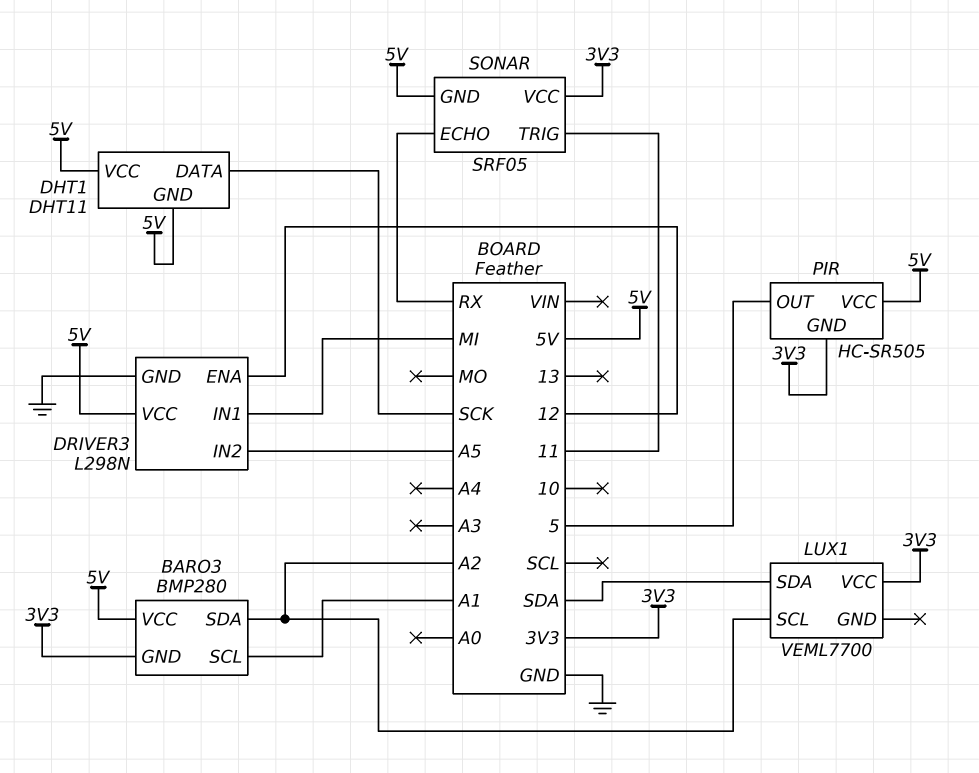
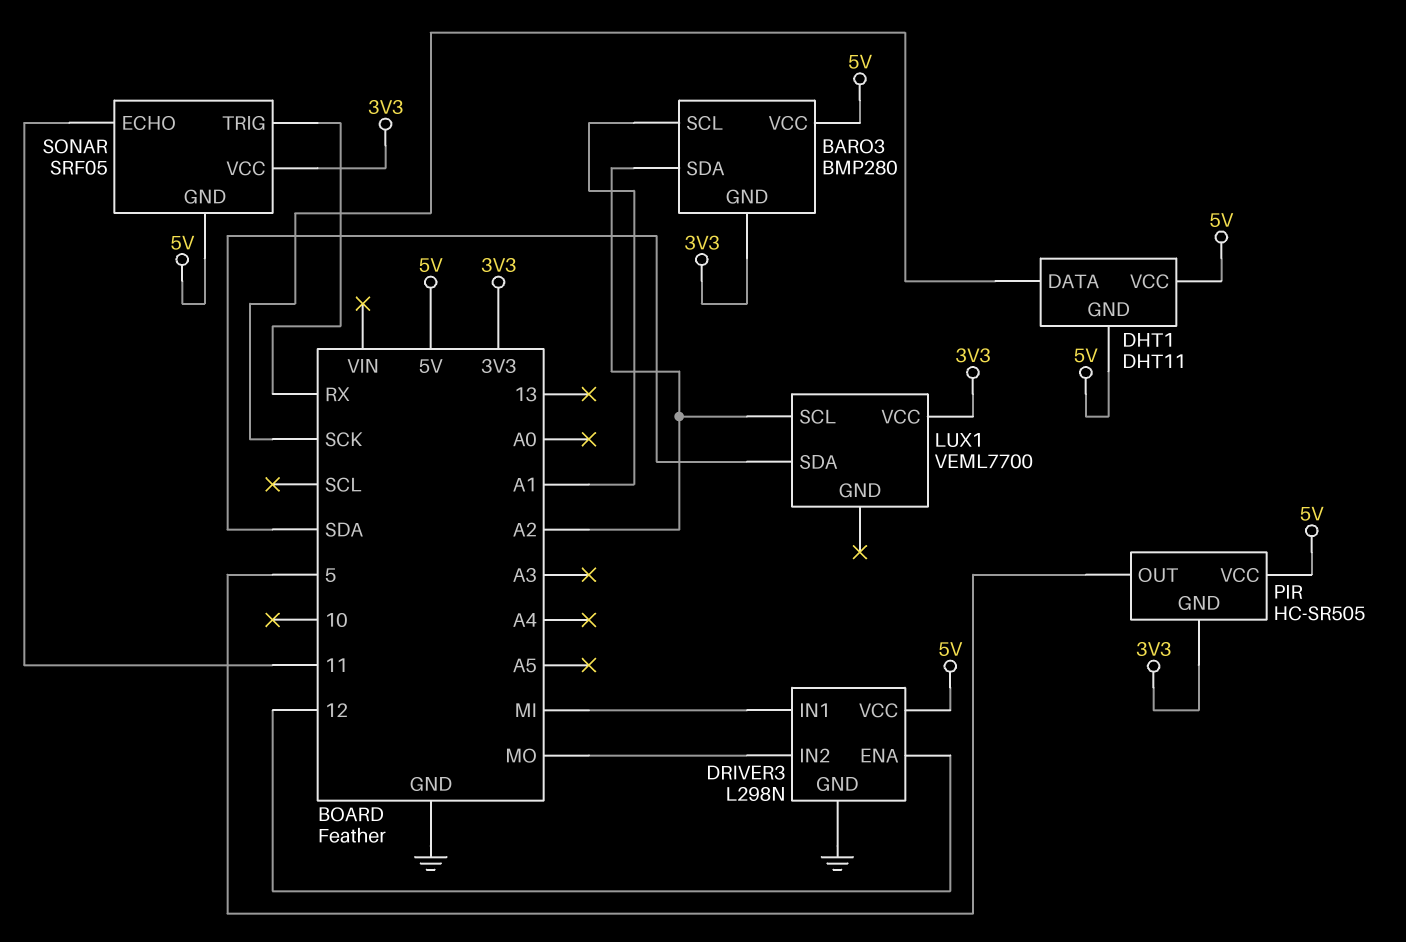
DRIVER3 pin IN2: A5 -> MO
SONAR pin ECHO: RX -> 11
SONAR pin TRIG: 11 -> RX

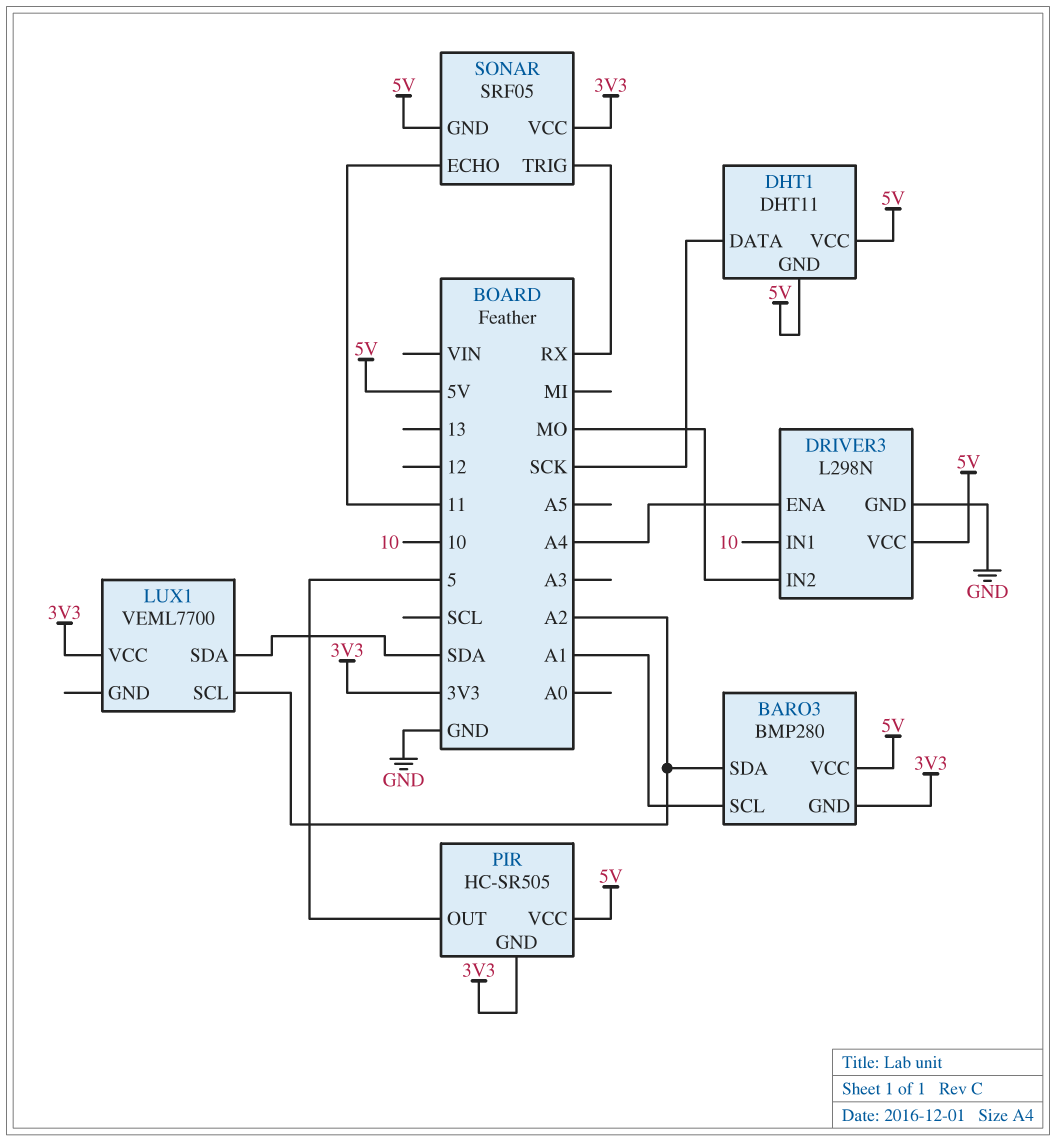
DRIVER3 pin ENA: 12 -> A4
DRIVER3 pin IN1: MI -> 10

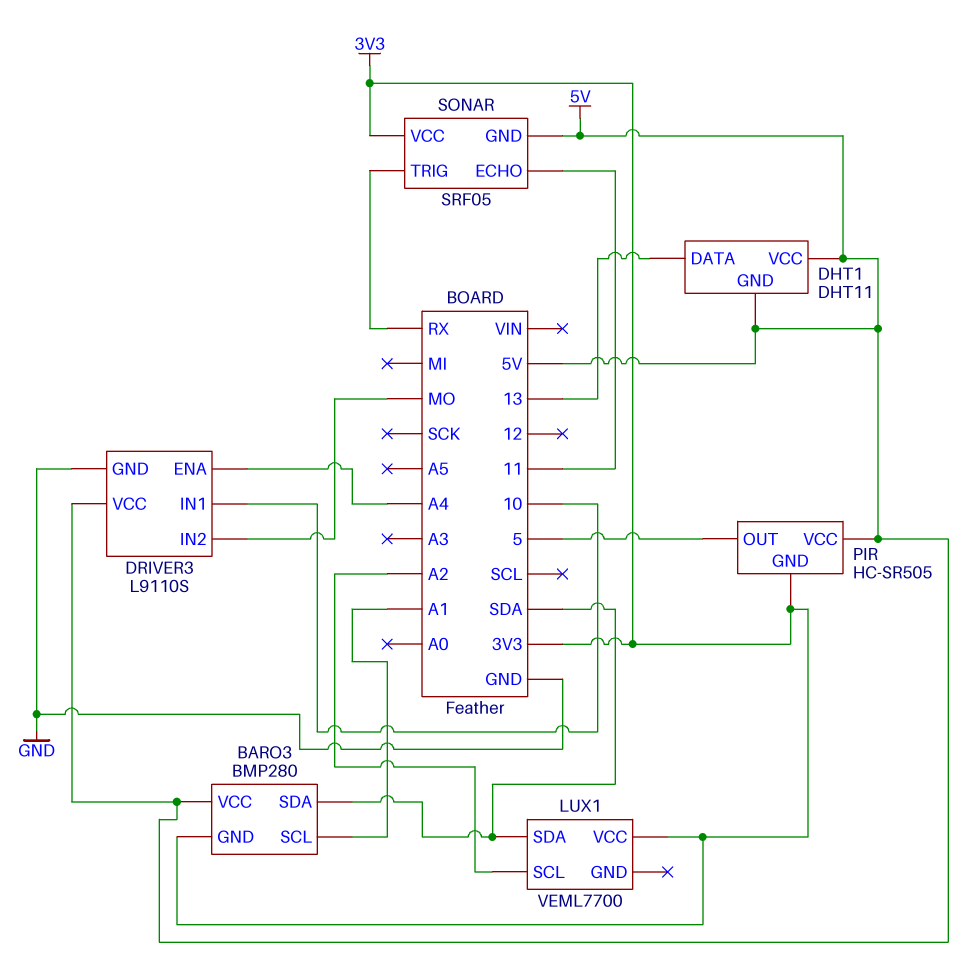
BARO3 pin SDA: A2 -> SDA
DHT1 pin DATA: SCK -> 13
DRIVER3: L298N -> L9110S

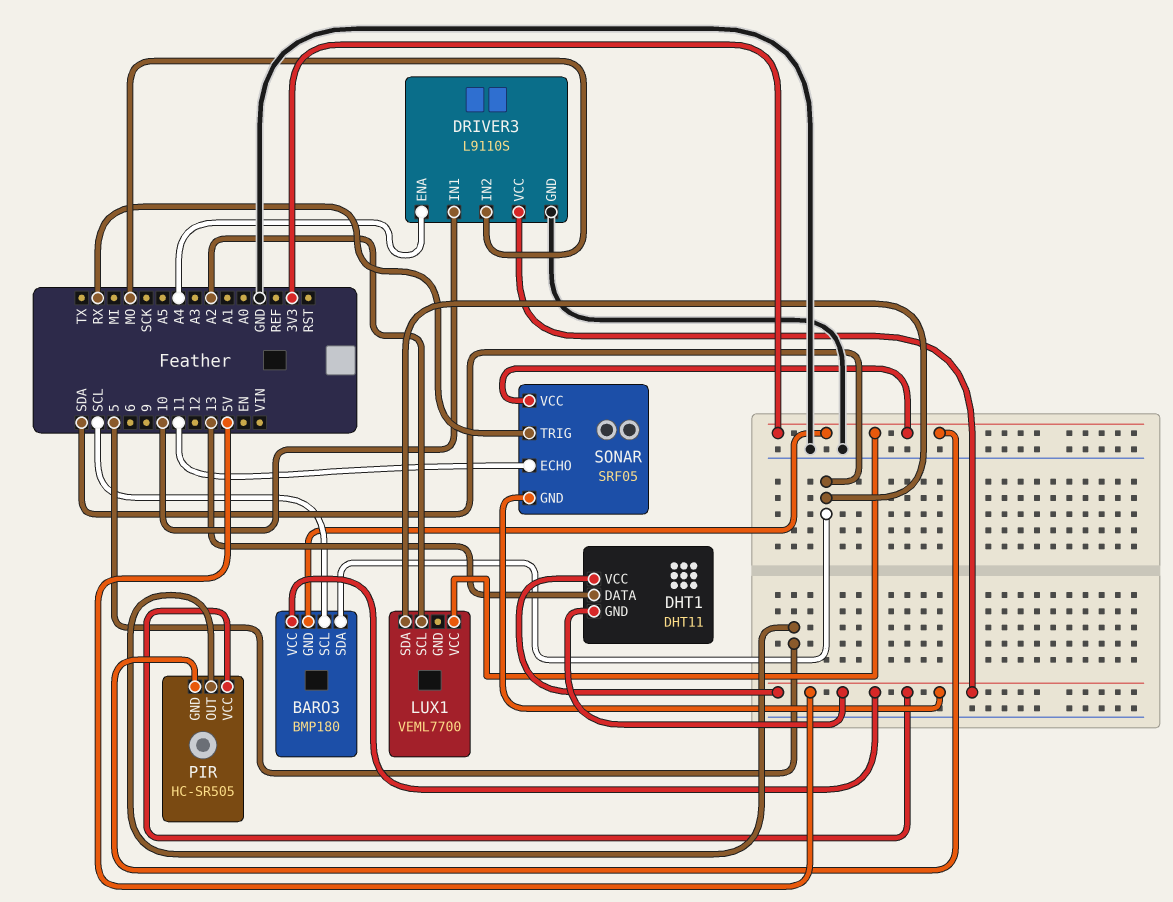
BARO3: BMP280 -> BMP180
BARO3 pin SCL: A1 -> SCL

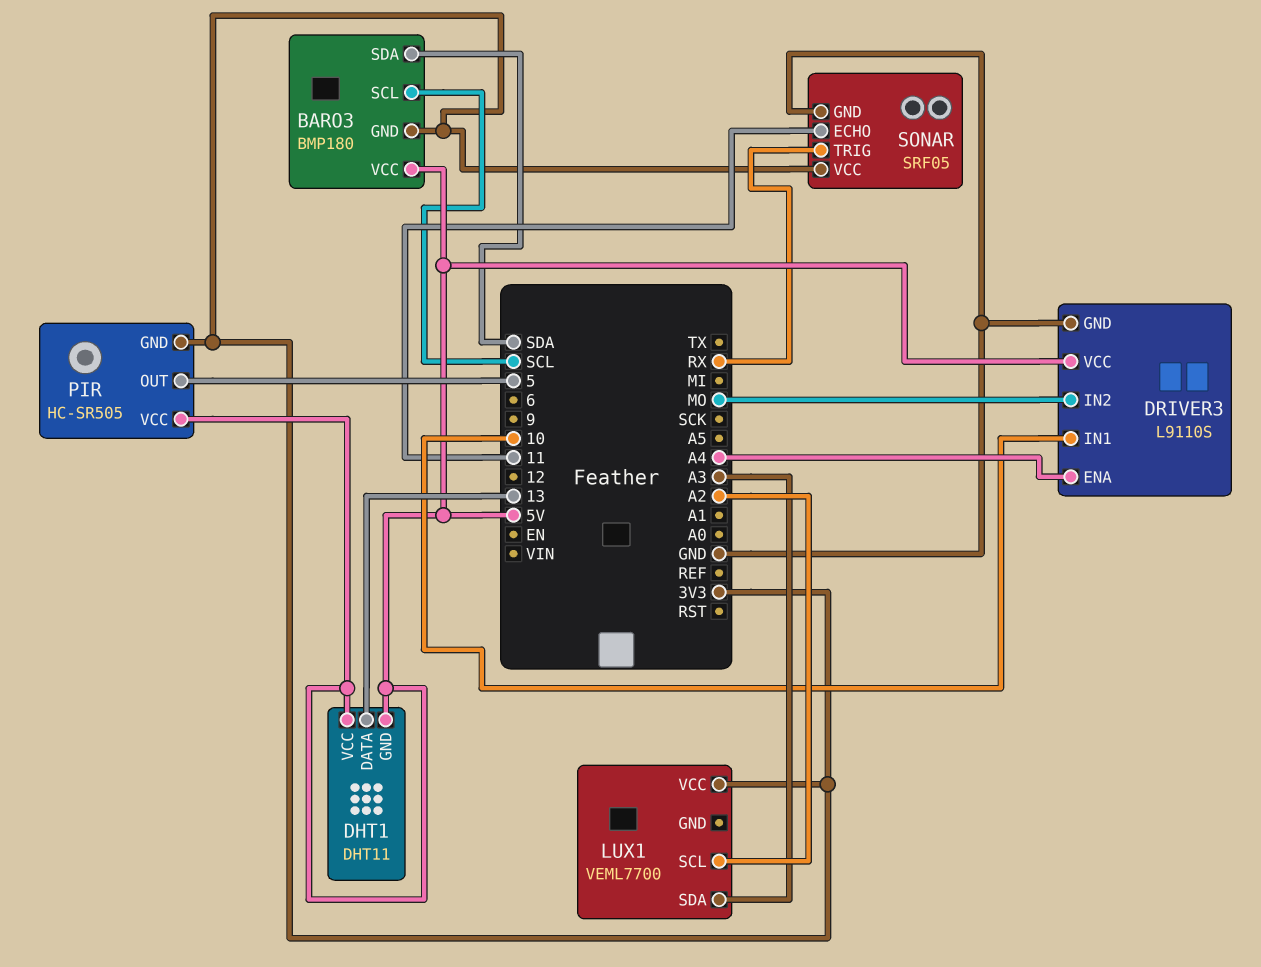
LUX1 pin SDA: SDA -> A3
SONAR pin GND: 5V -> GND

